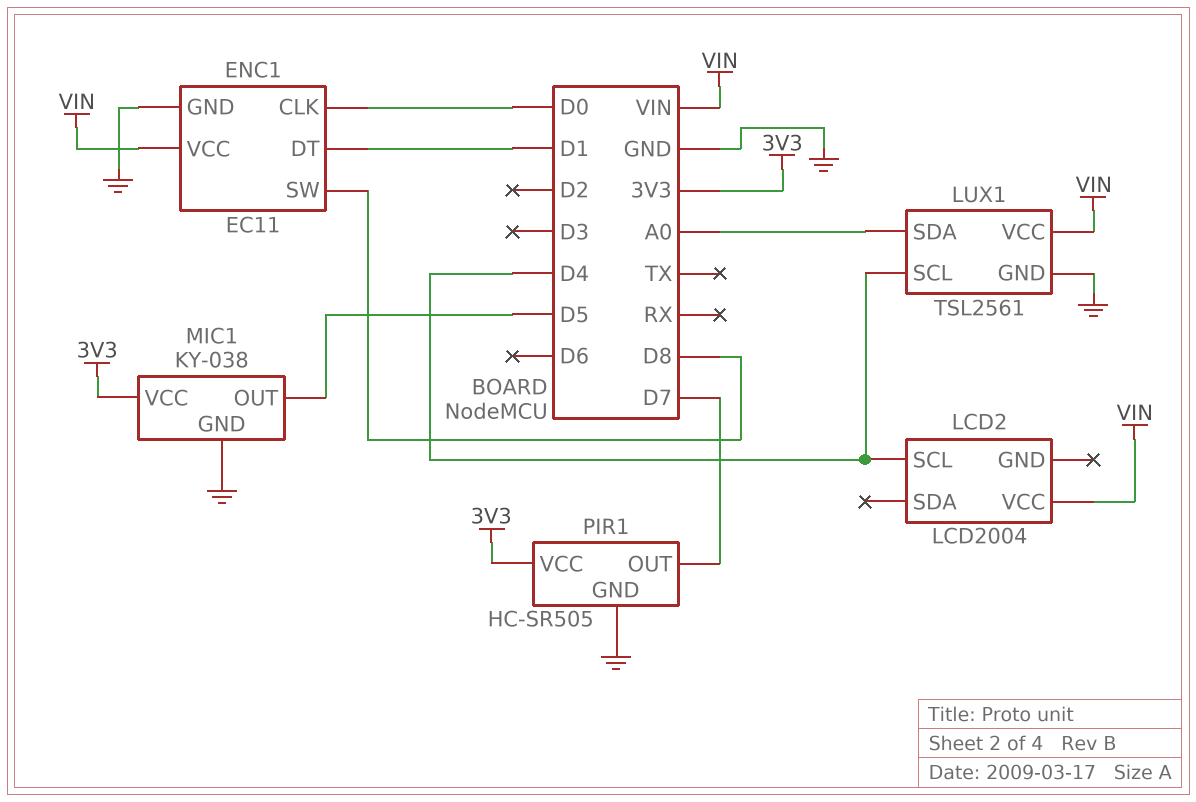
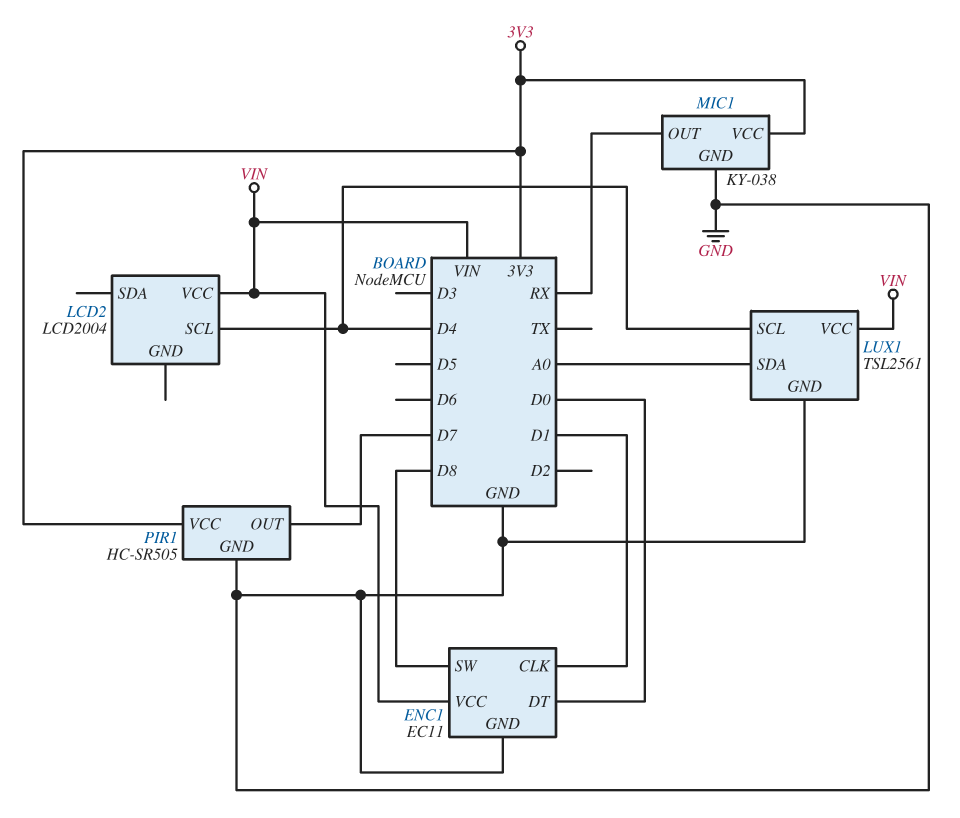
ENC1 pin CLK: D0 -> D1
ENC1 pin DT: D1 -> D0
MIC1 pin OUT: D5 -> RX

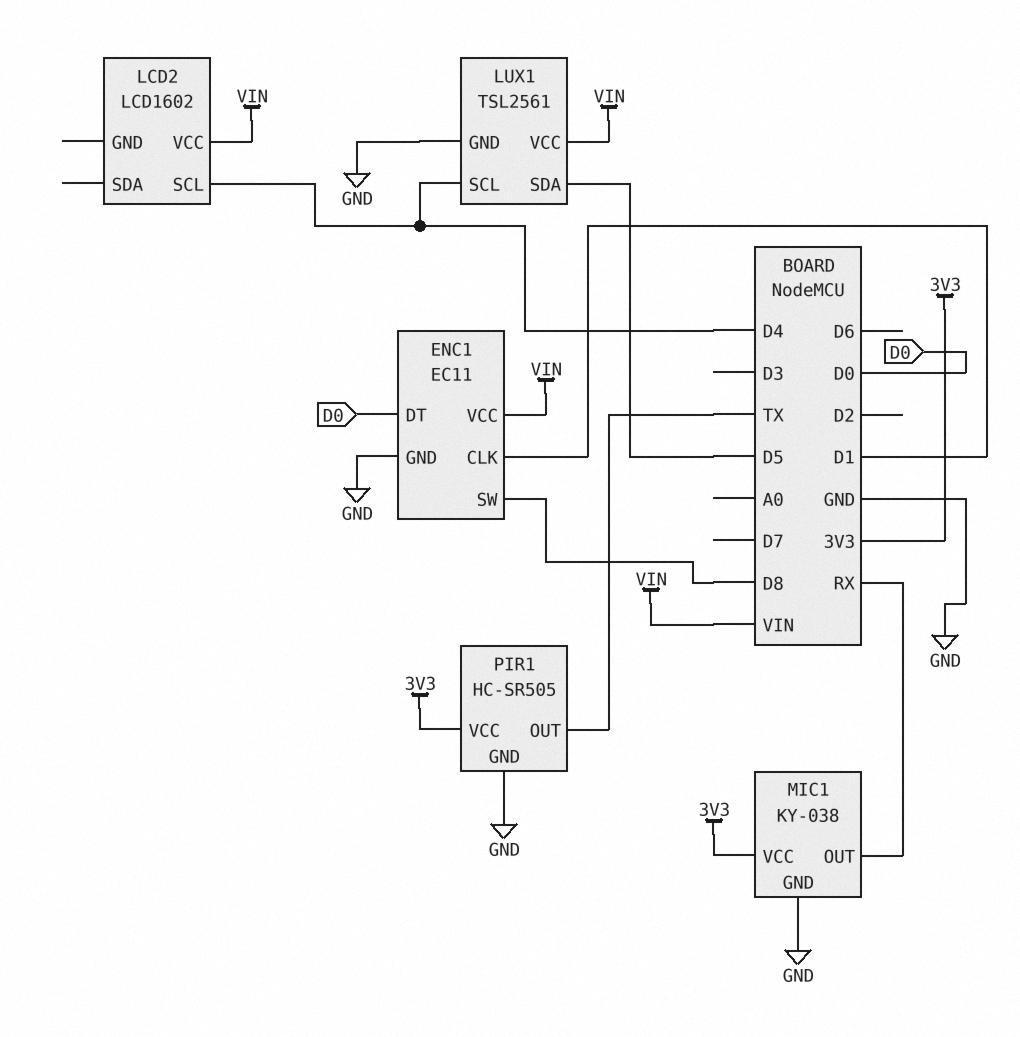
LCD2: LCD2004 -> LCD1602
LUX1 pin SDA: A0 -> D5
PIR1 pin OUT: D7 -> TX

